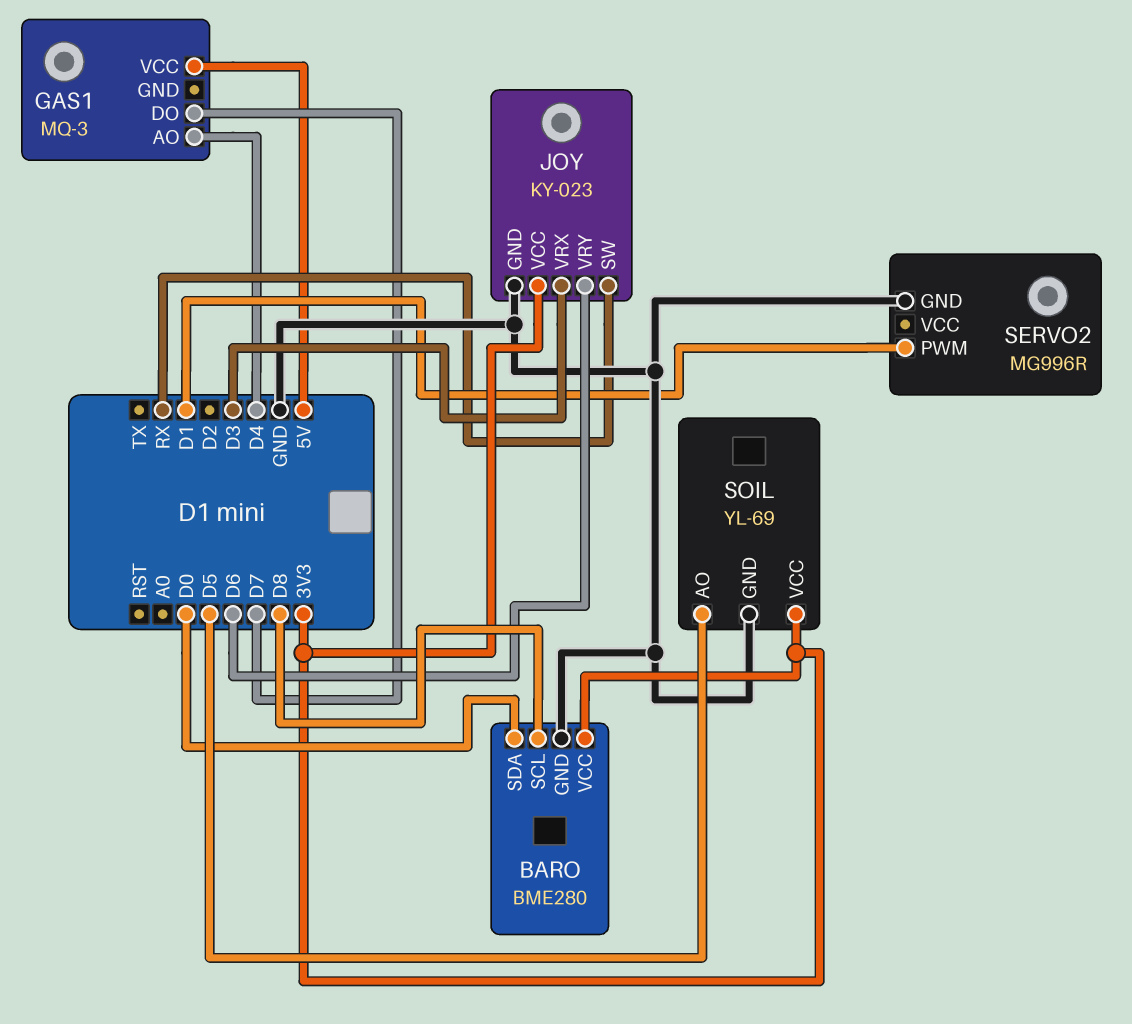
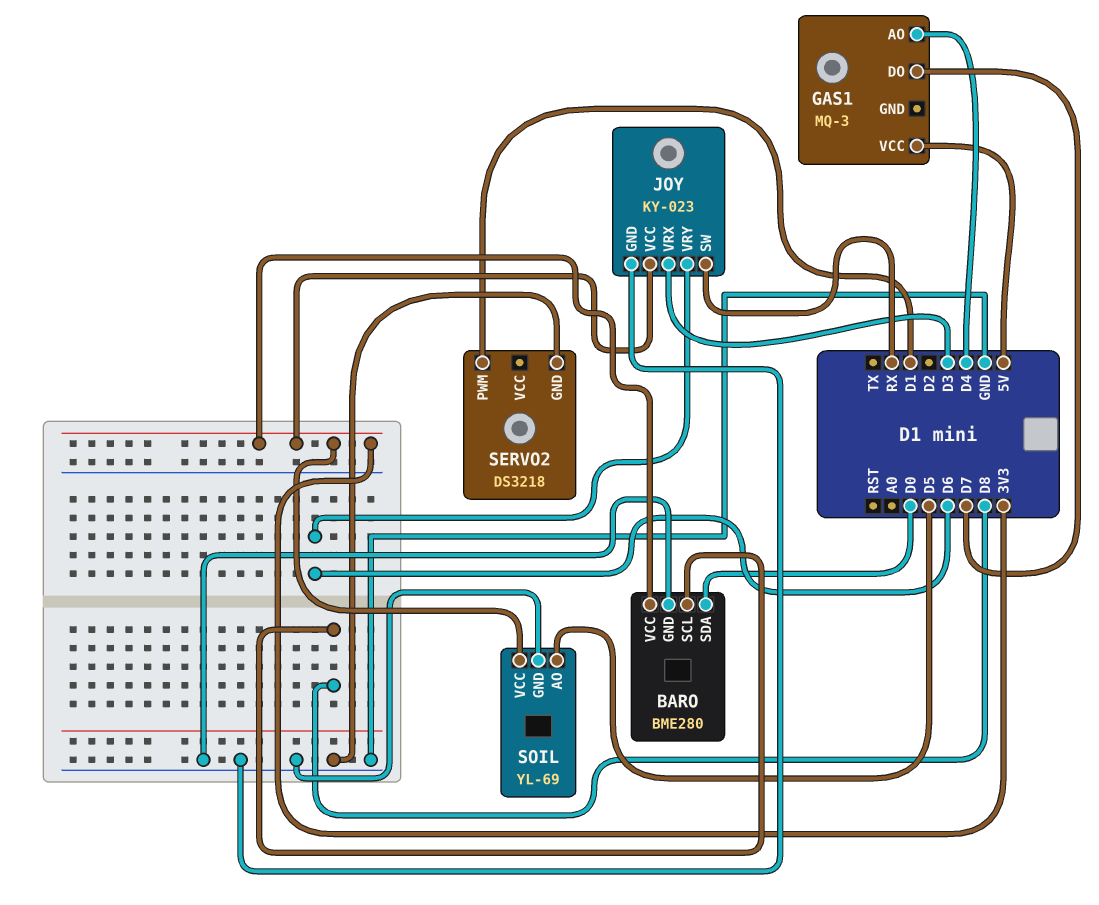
SERVO2: MG996R -> DS3218

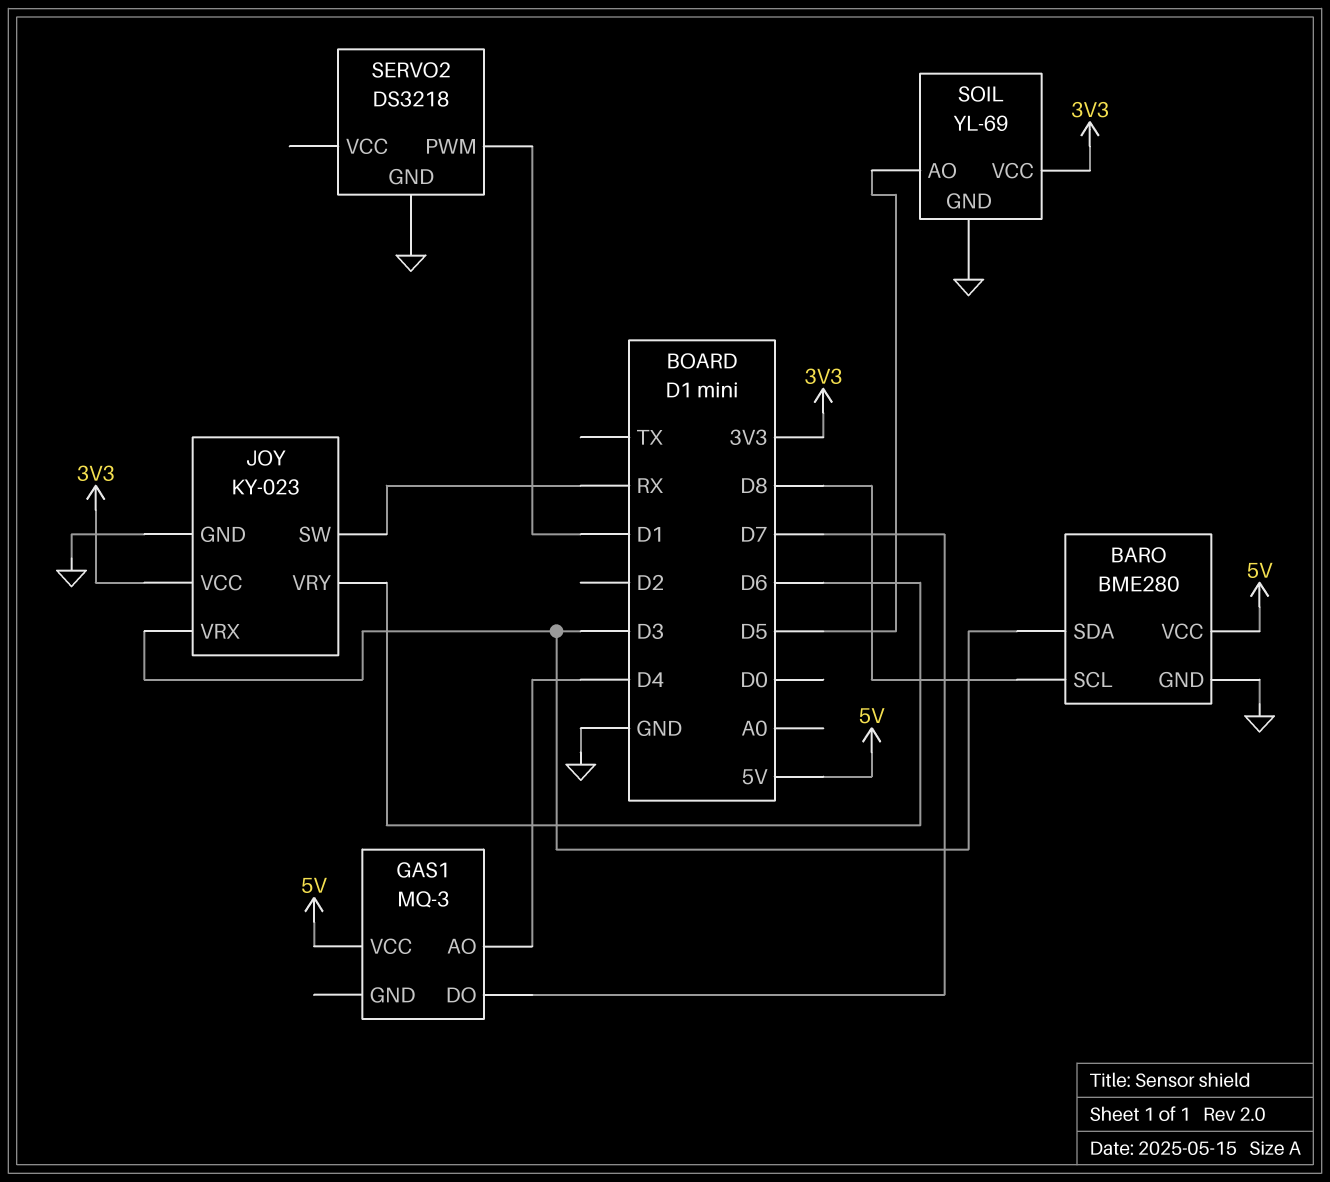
BARO pin SDA: D0 -> D3
BARO pin VCC: 3V3 -> 5V

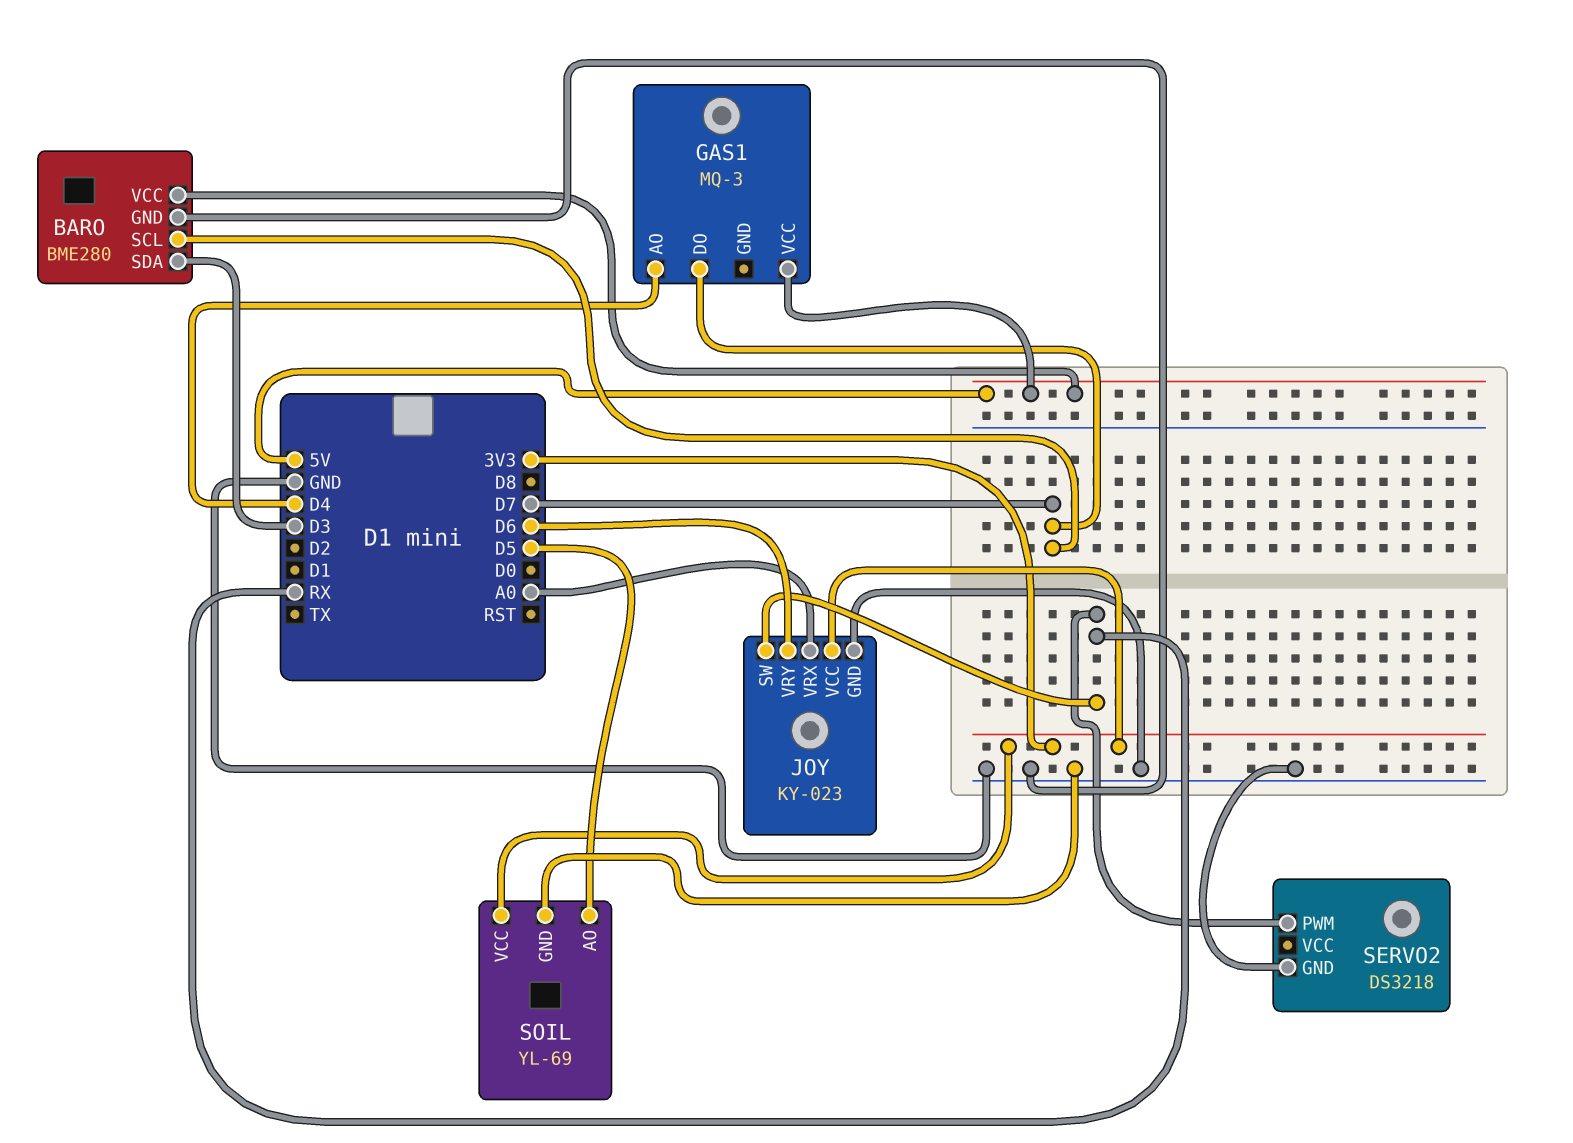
BARO pin SCL: D8 -> D7
JOY pin VRX: D3 -> A0
SERVO2 pin PWM: D1 -> RX

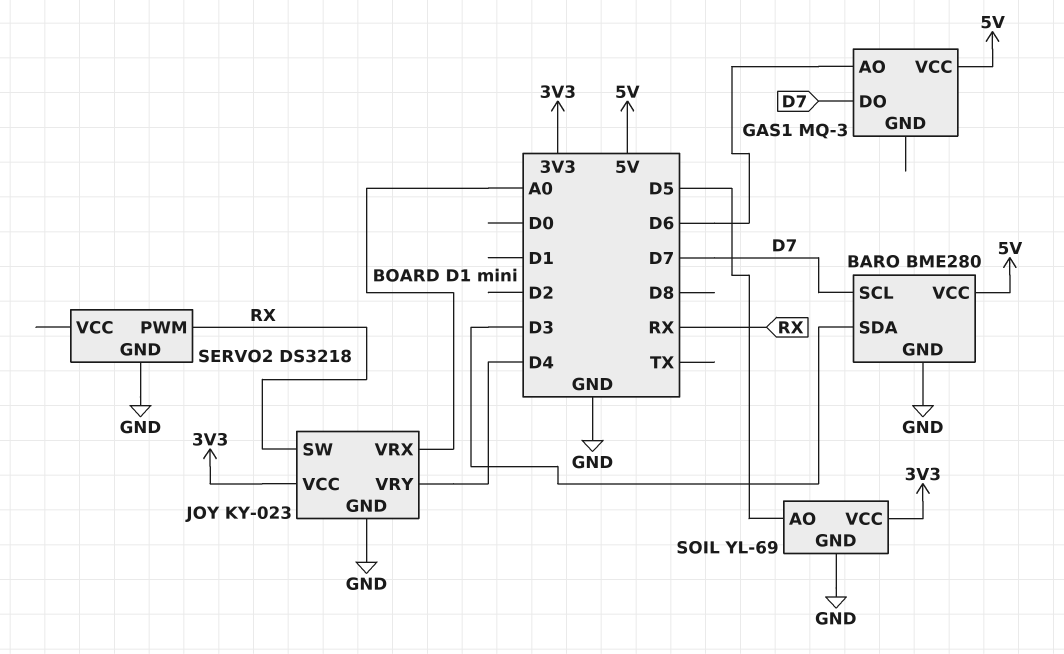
GAS1 pin AO: D4 -> D6
JOY pin VRY: D6 -> D4

